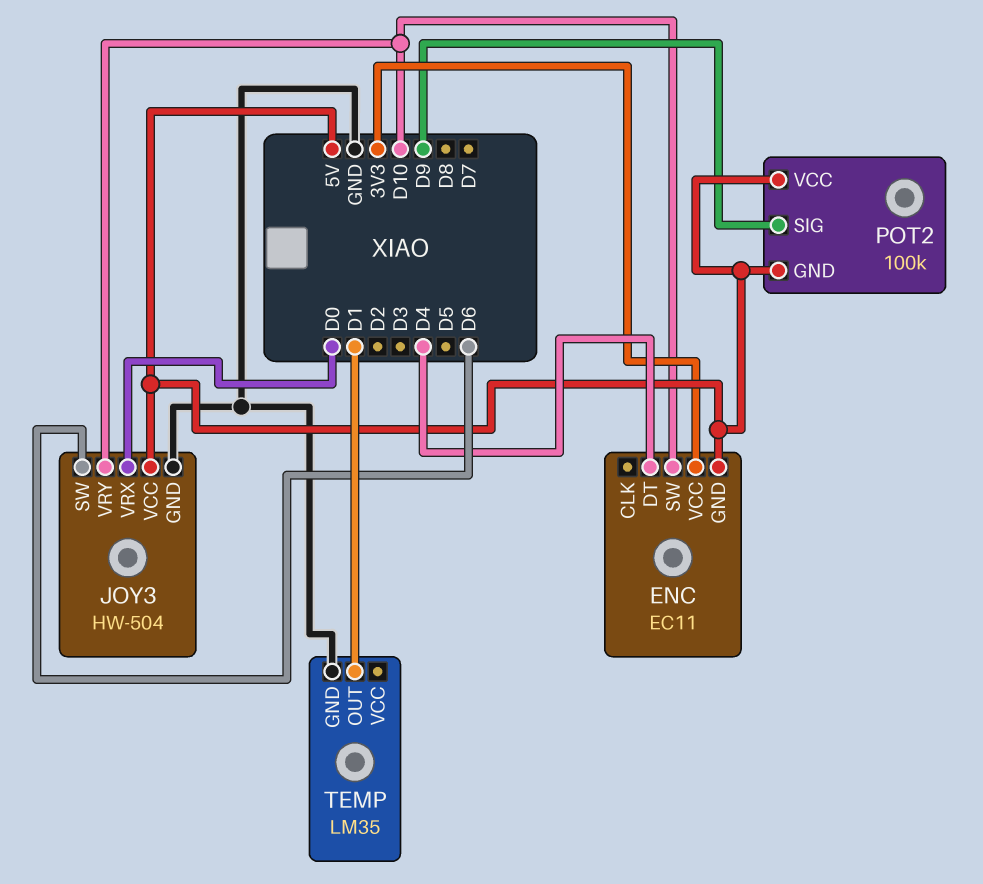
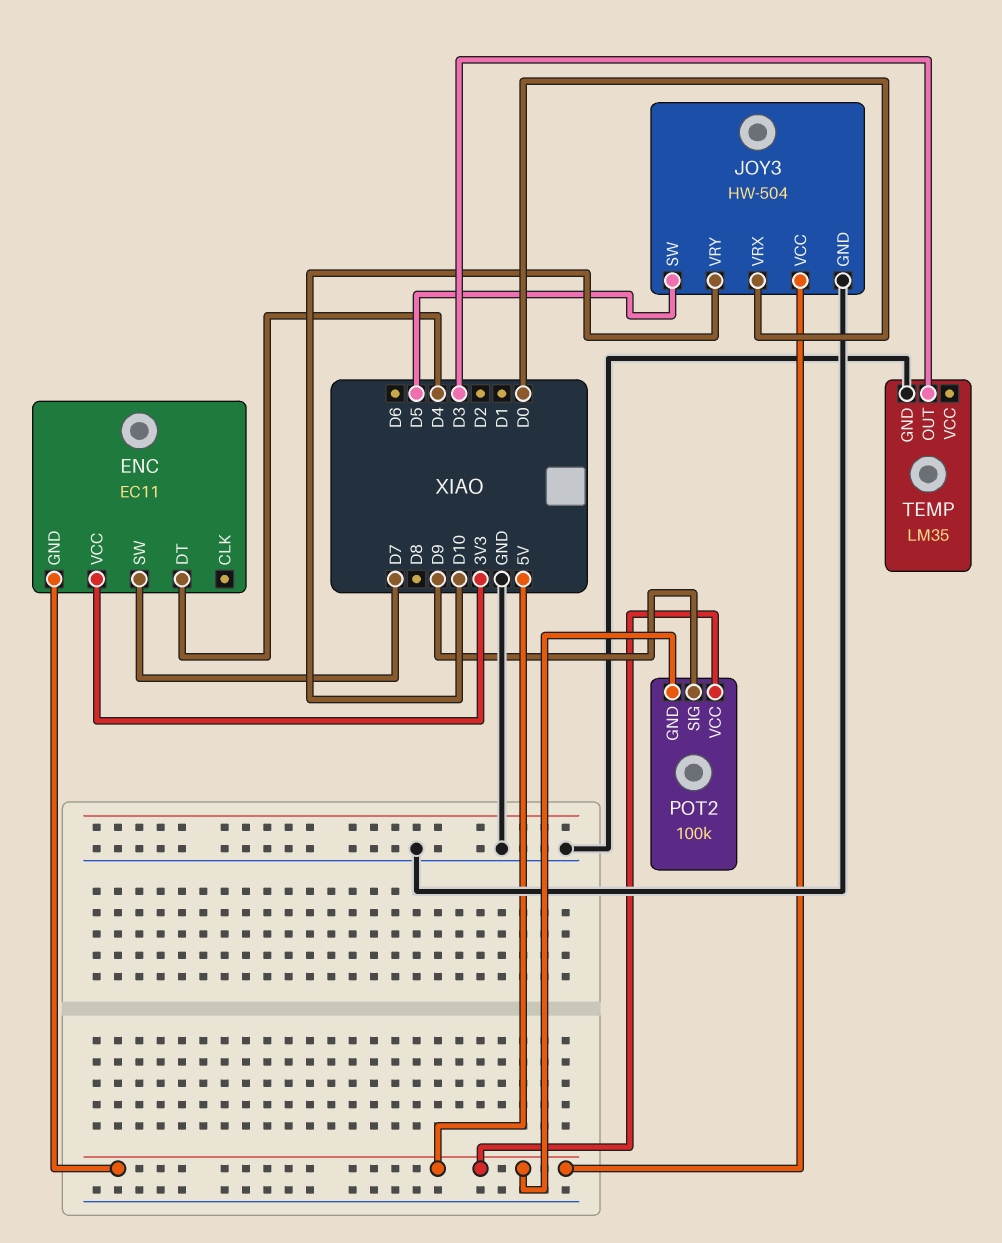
ENC pin SW: D10 -> D7
JOY3 pin SW: D6 -> D5
TEMP pin OUT: D1 -> D3

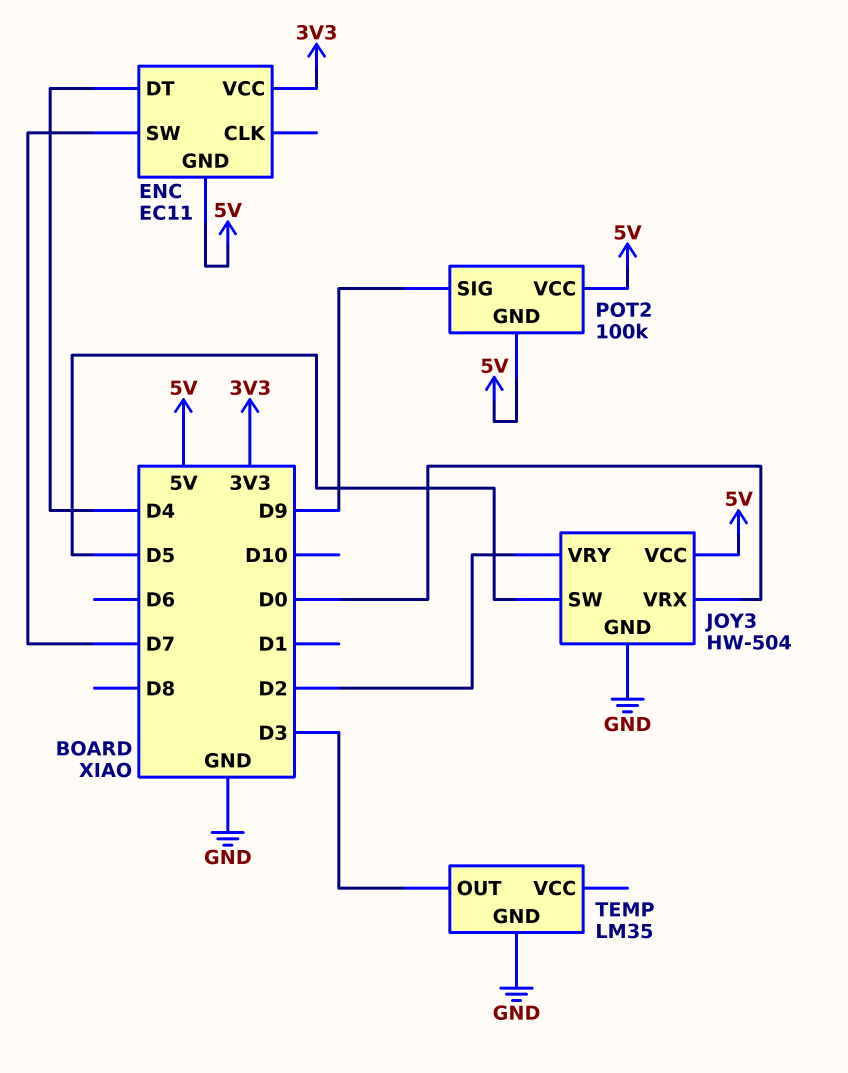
JOY3 pin VRY: D10 -> D2

